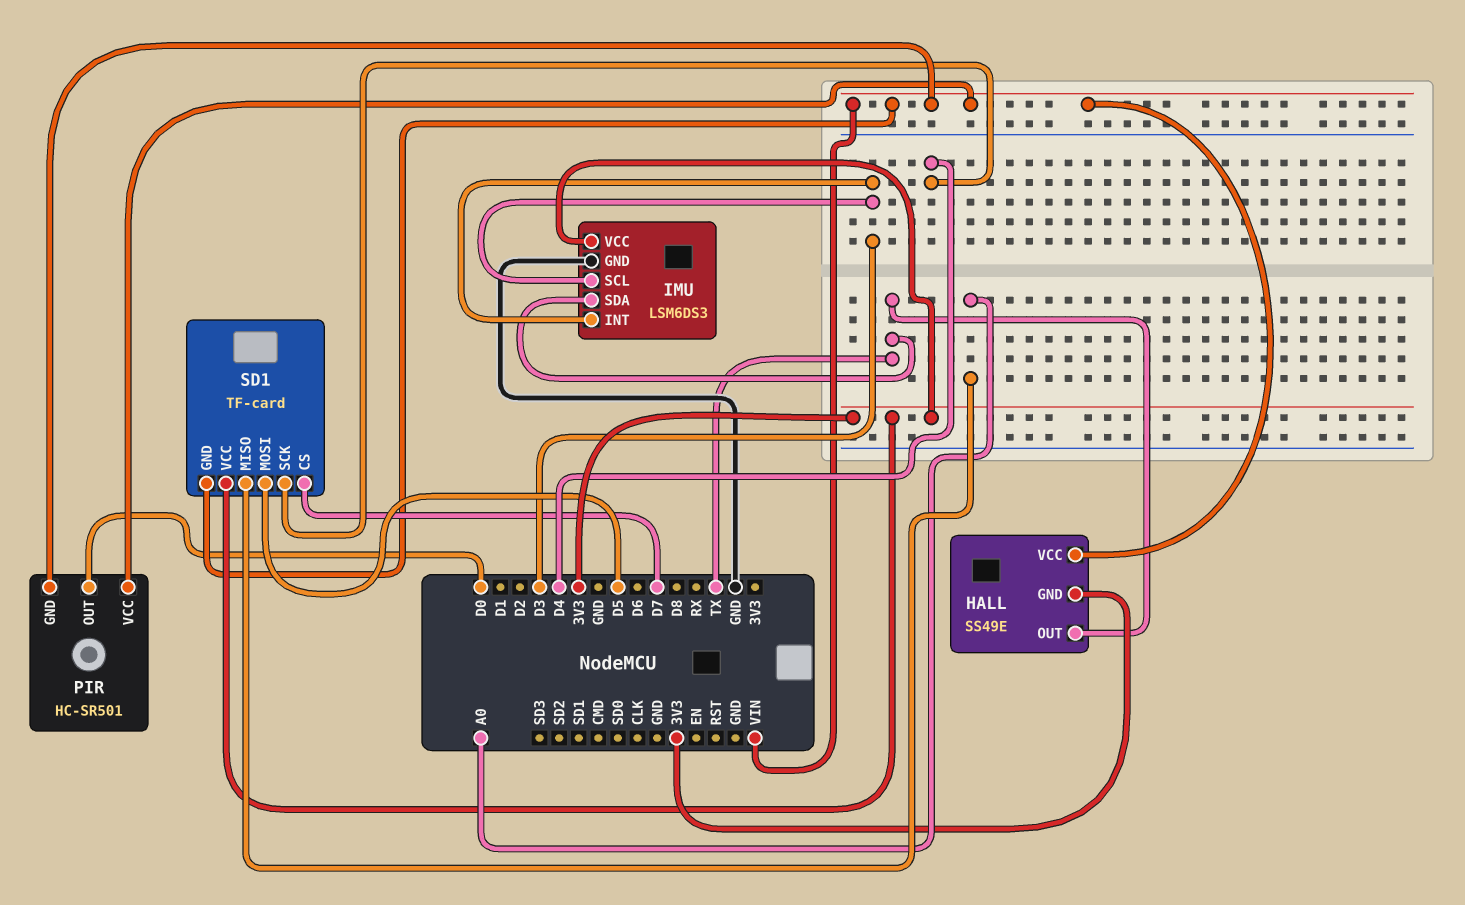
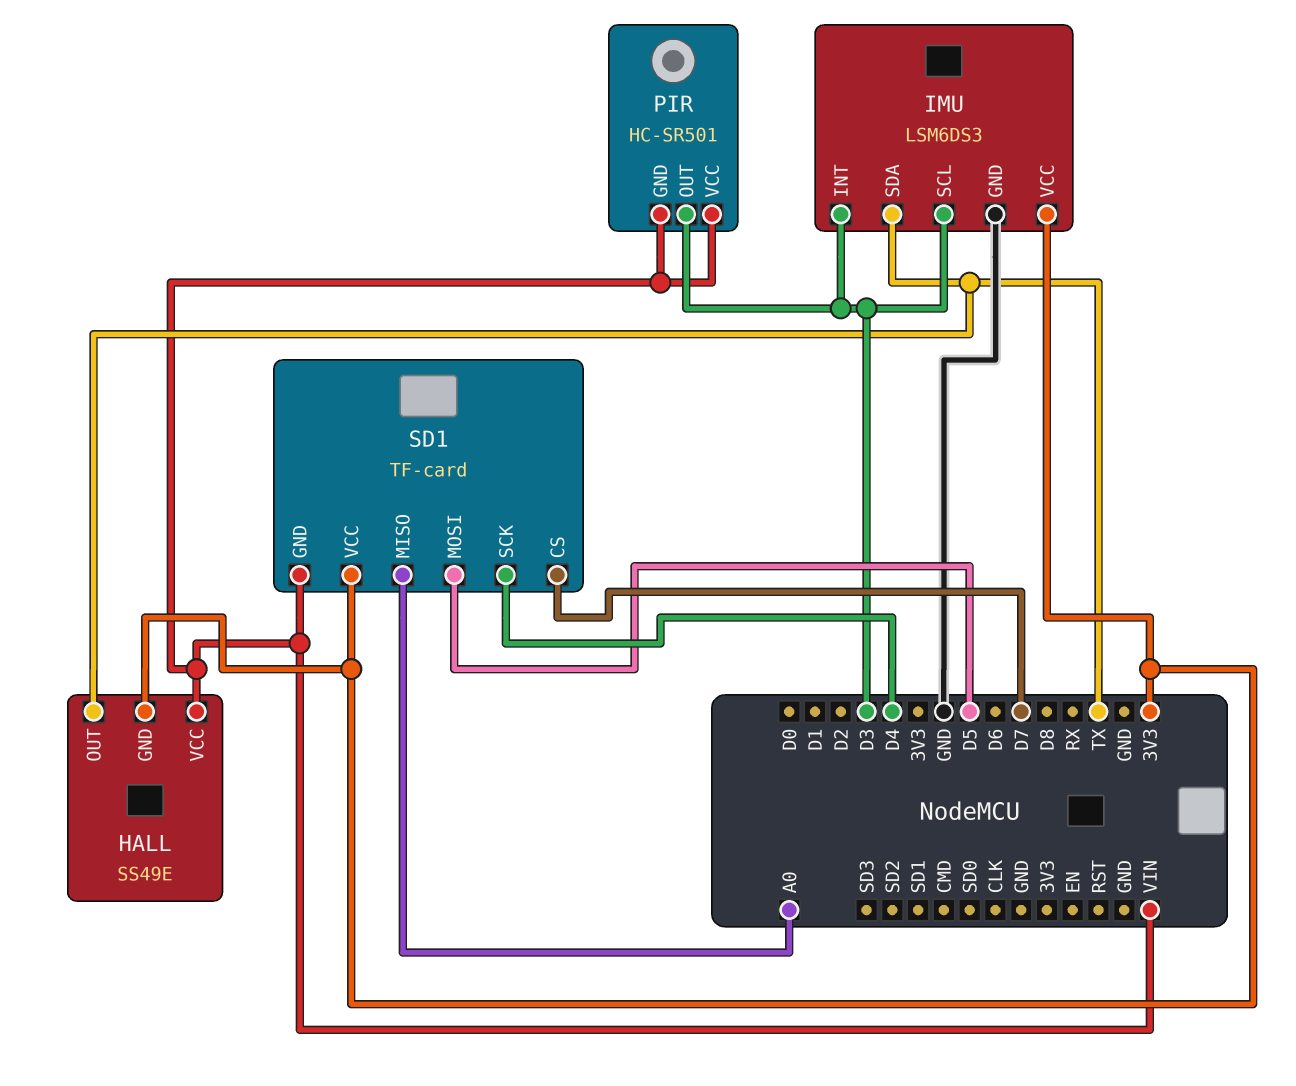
PIR pin OUT: D0 -> D3

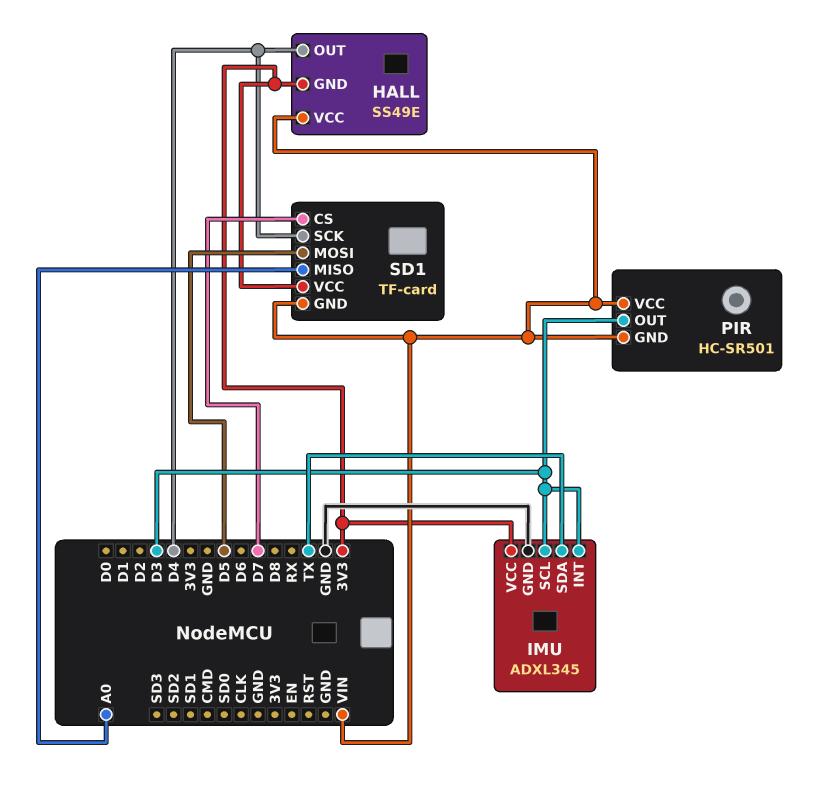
HALL pin OUT: TX -> D4
IMU: LSM6DS3 -> ADXL345

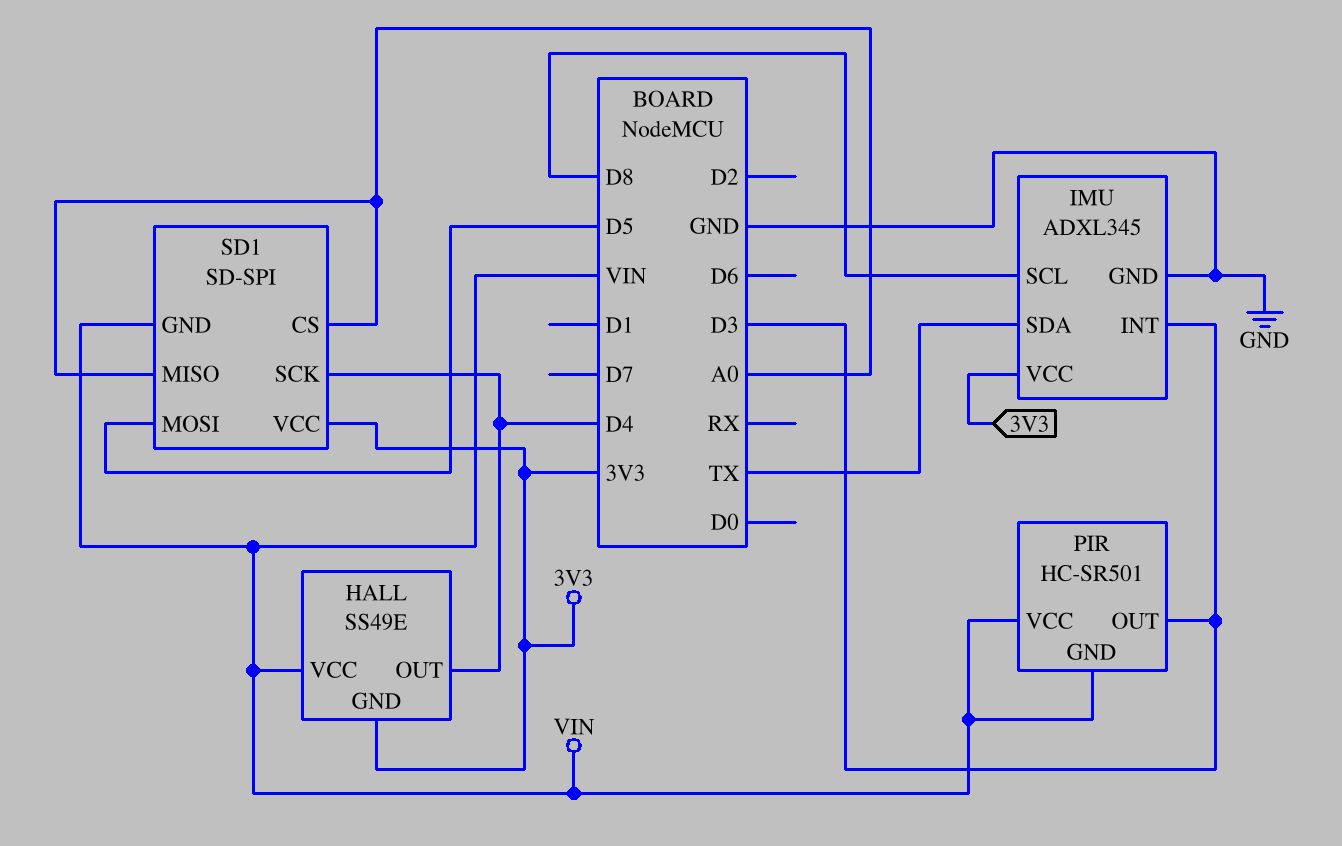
IMU pin SCL: D3 -> D8
SD1: TF-card -> SD-SPI
SD1 pin CS: D7 -> A0

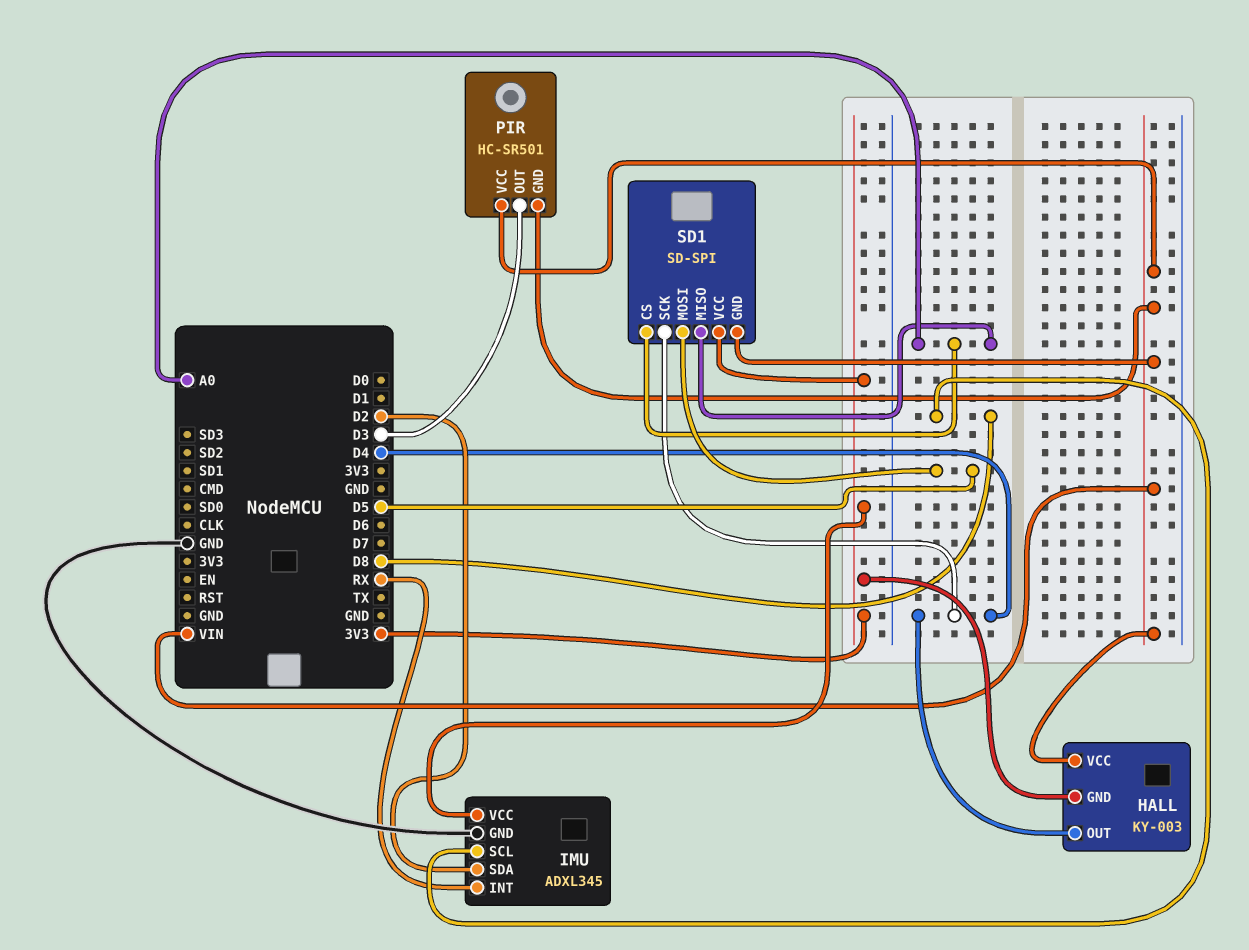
HALL: SS49E -> KY-003
IMU pin INT: D3 -> RX
IMU pin SDA: TX -> D2

